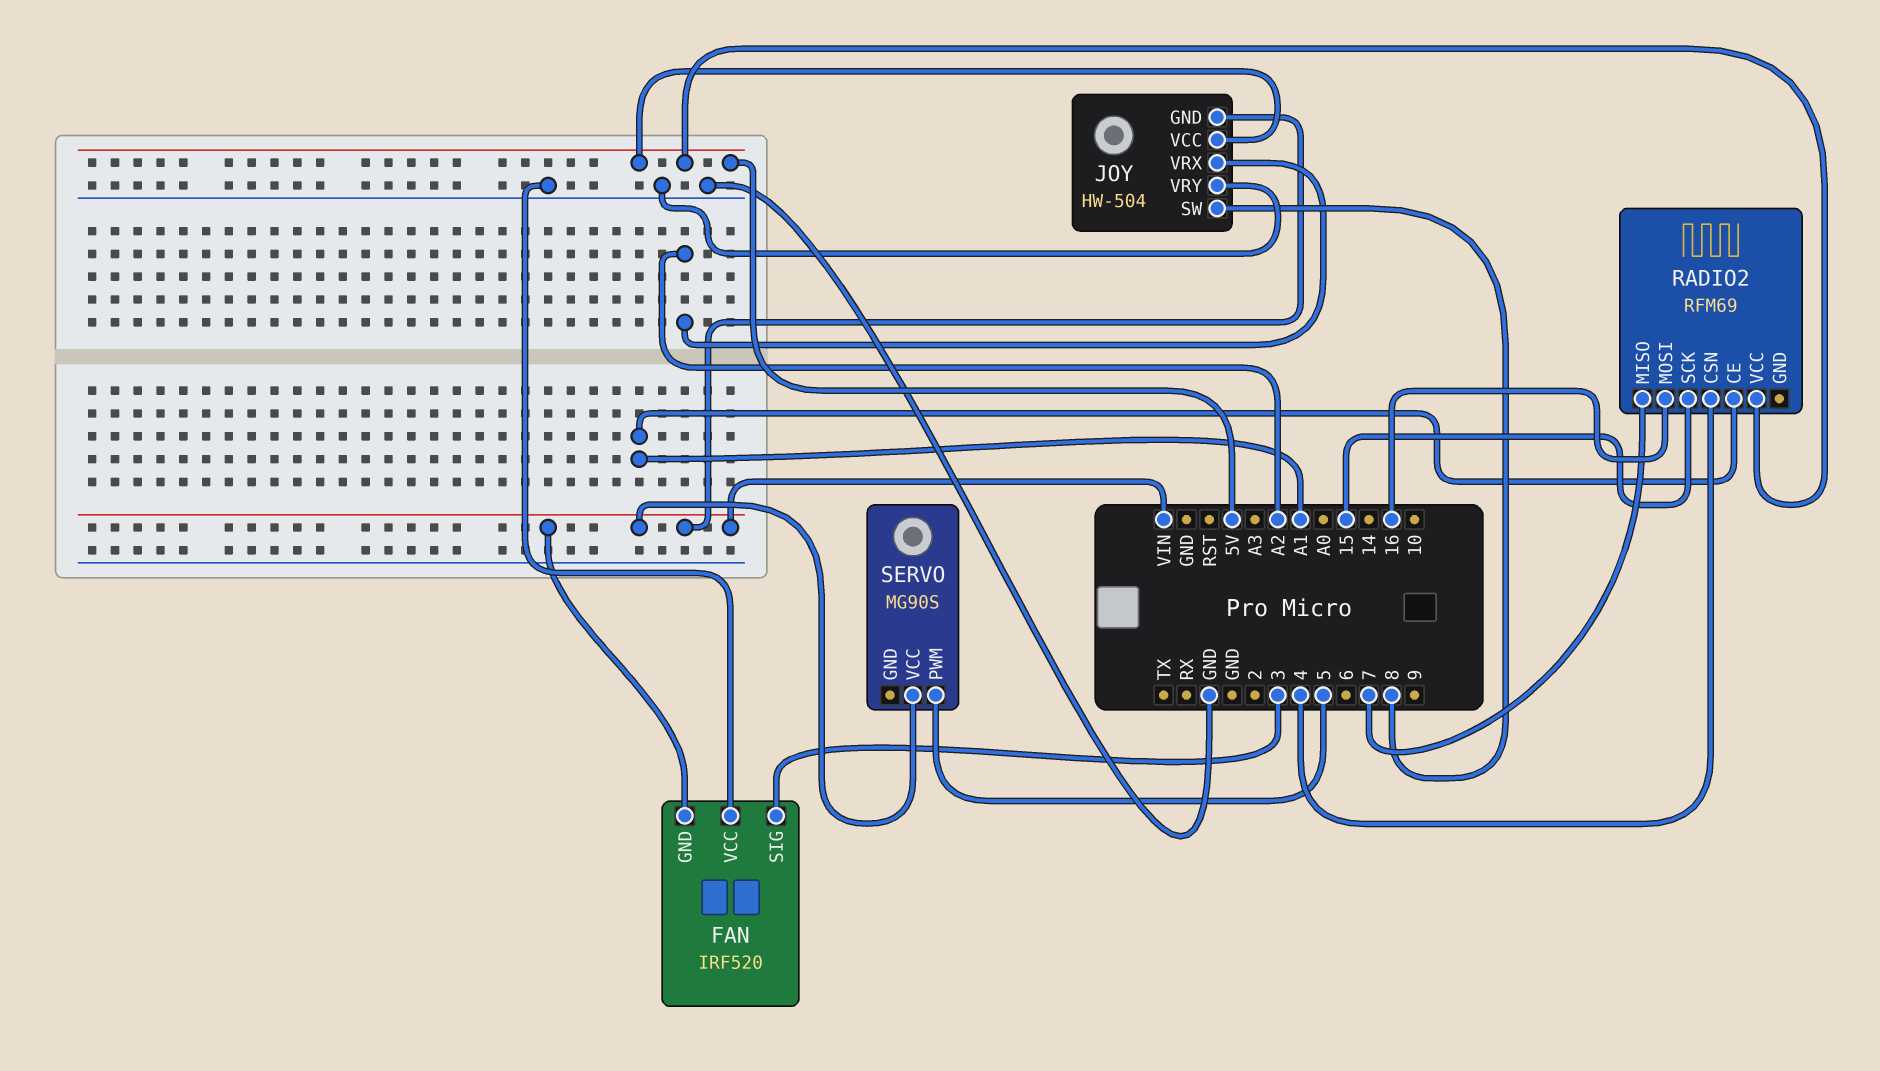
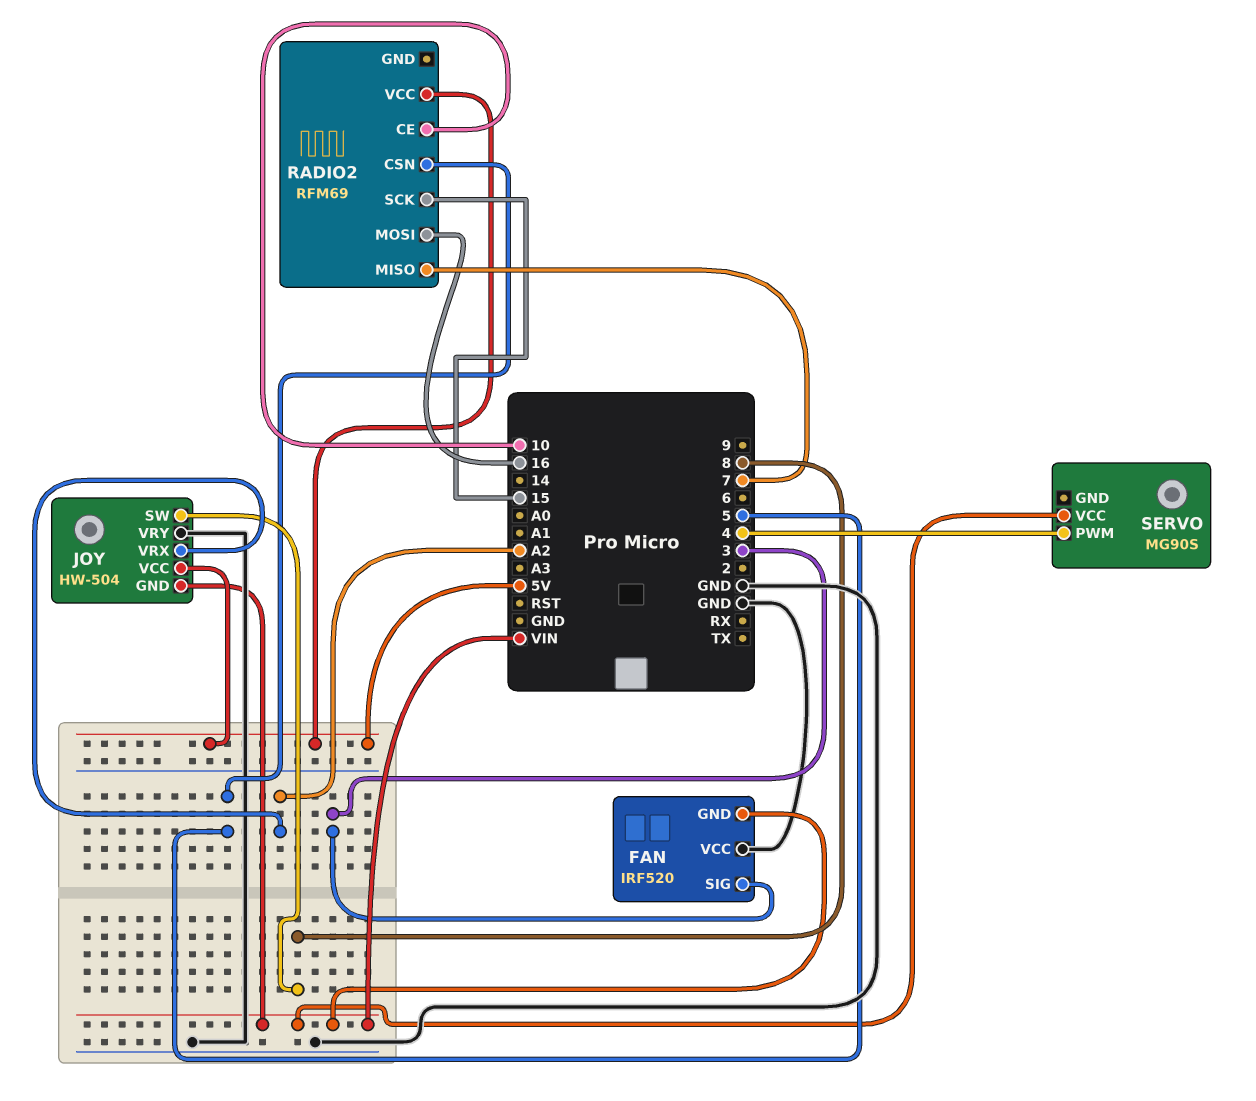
RADIO2 pin CE: A1 -> 10
RADIO2 pin CSN: 4 -> 5
SERVO pin PWM: 5 -> 4

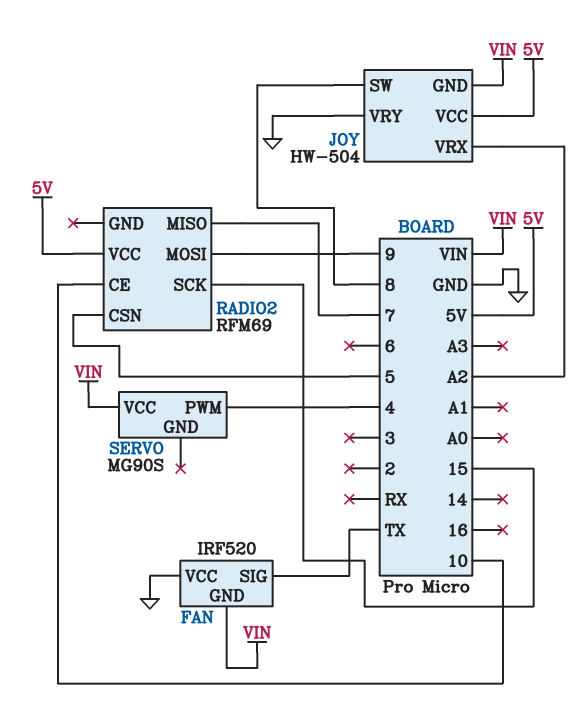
FAN pin SIG: 3 -> TX
RADIO2 pin MOSI: 16 -> 9

